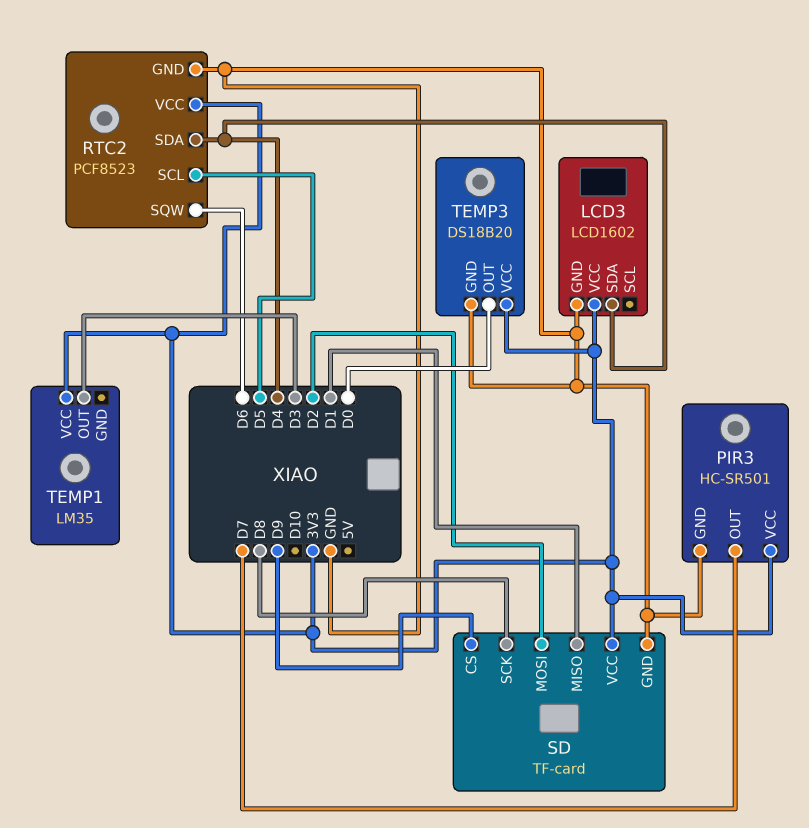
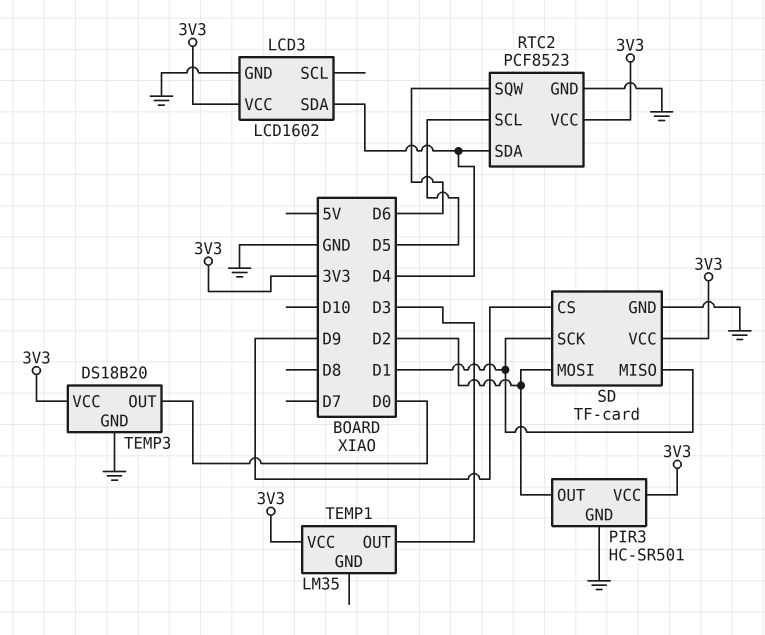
PIR3 pin OUT: D7 -> D2
SD pin SCK: D8 -> D1

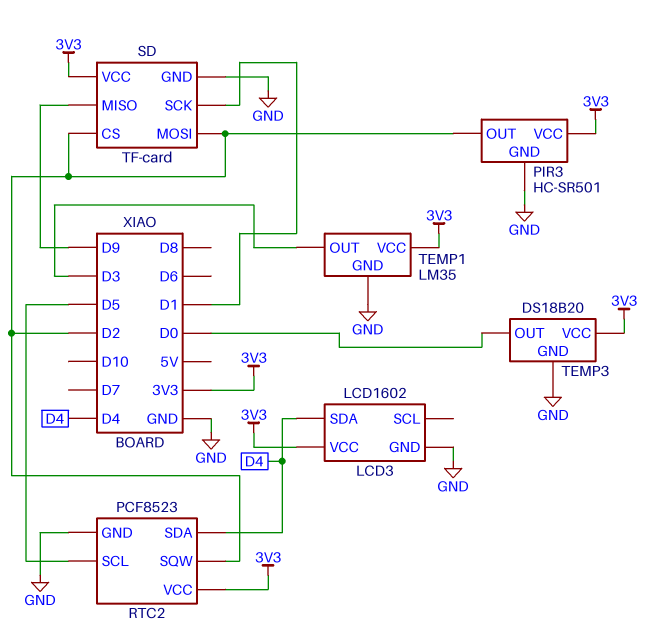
RTC2 pin SQW: D6 -> D2
SD pin CS: D9 -> D2
SD pin MISO: D1 -> D9
TEMP1 pin GND: none -> GND

